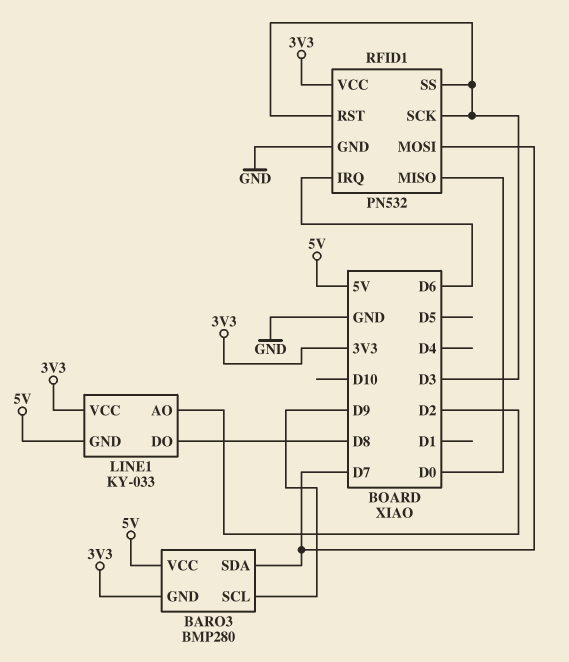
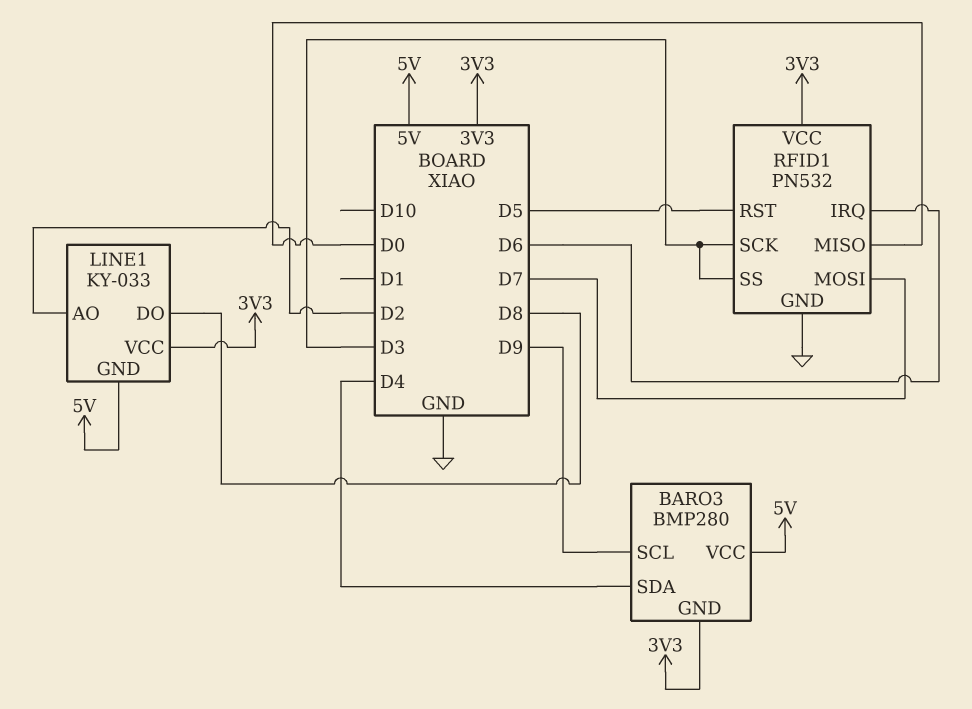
BARO3 pin SDA: D7 -> D4
RFID1 pin RST: D3 -> D5

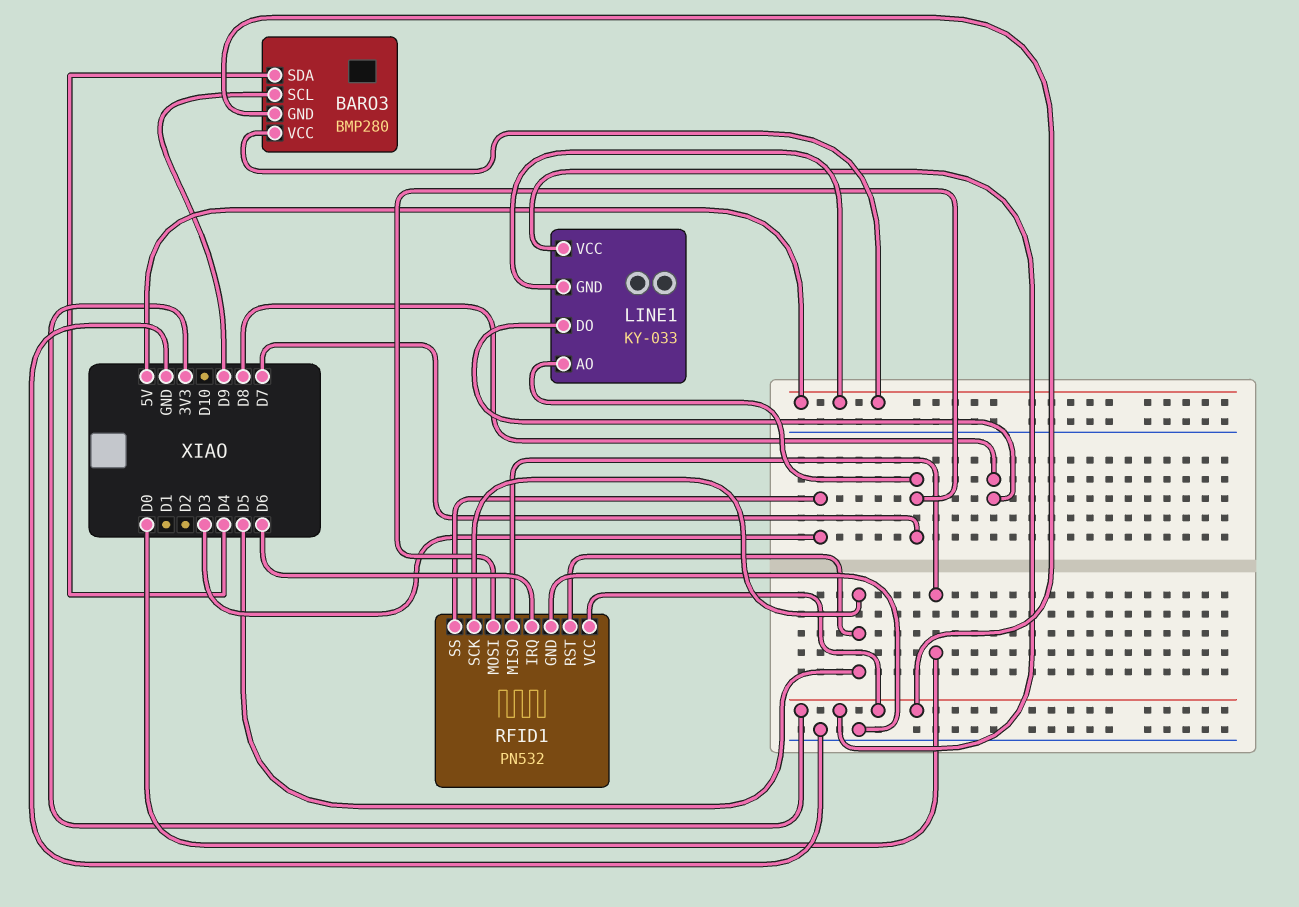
LINE1 pin AO: D2 -> D7
RFID1 pin SCK: D3 -> D5

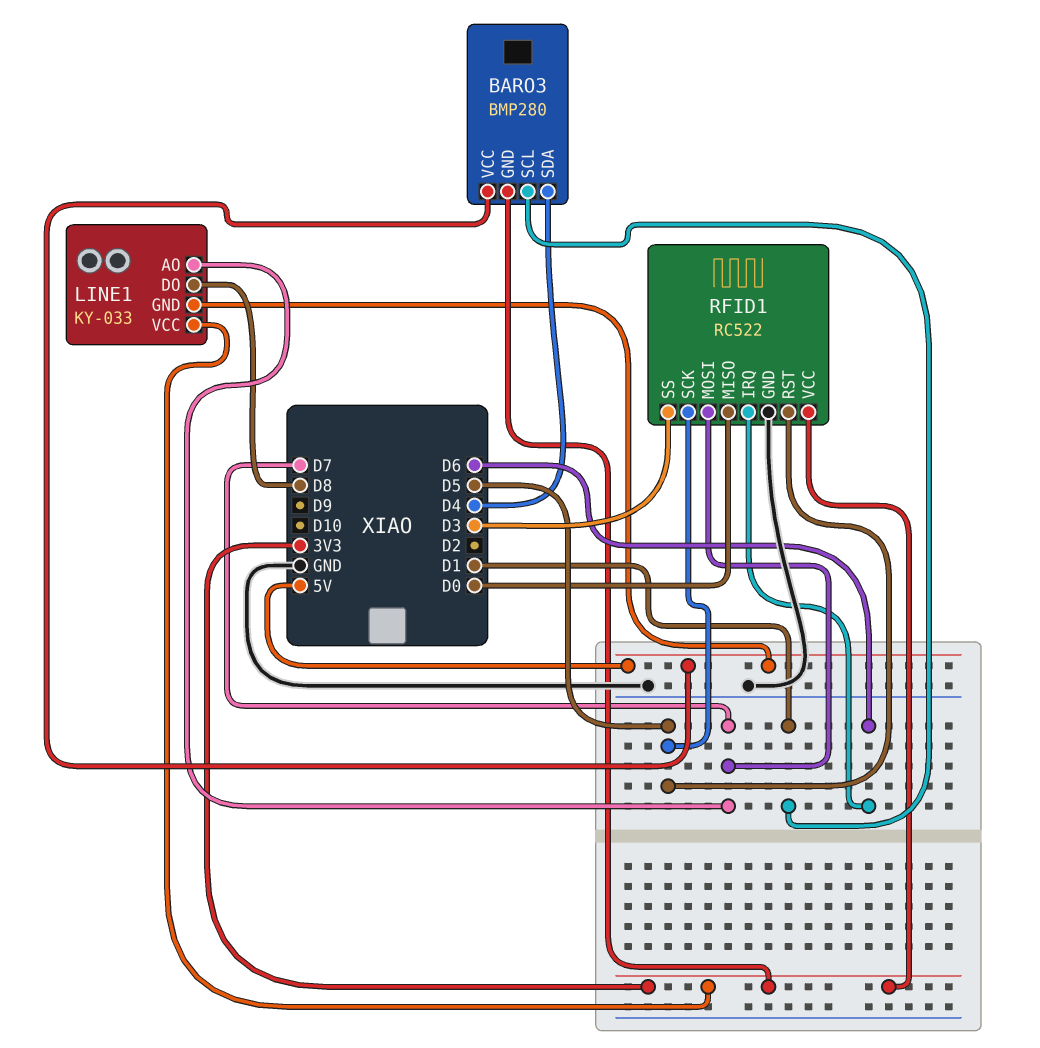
BARO3 pin SCL: D9 -> D1
RFID1: PN532 -> RC522

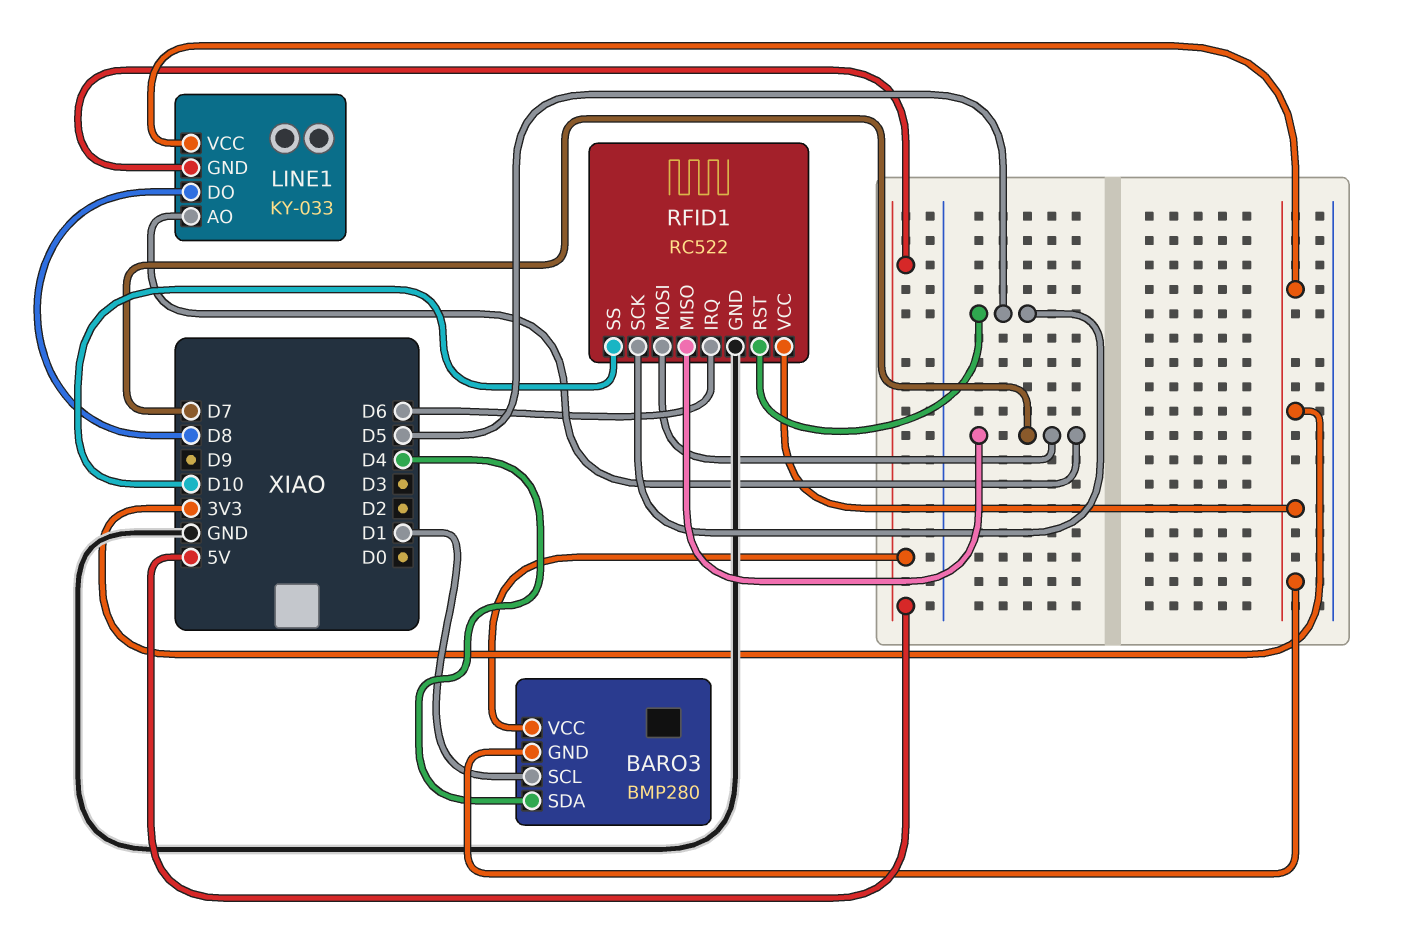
RFID1 pin MISO: D0 -> D7
RFID1 pin SS: D3 -> D10

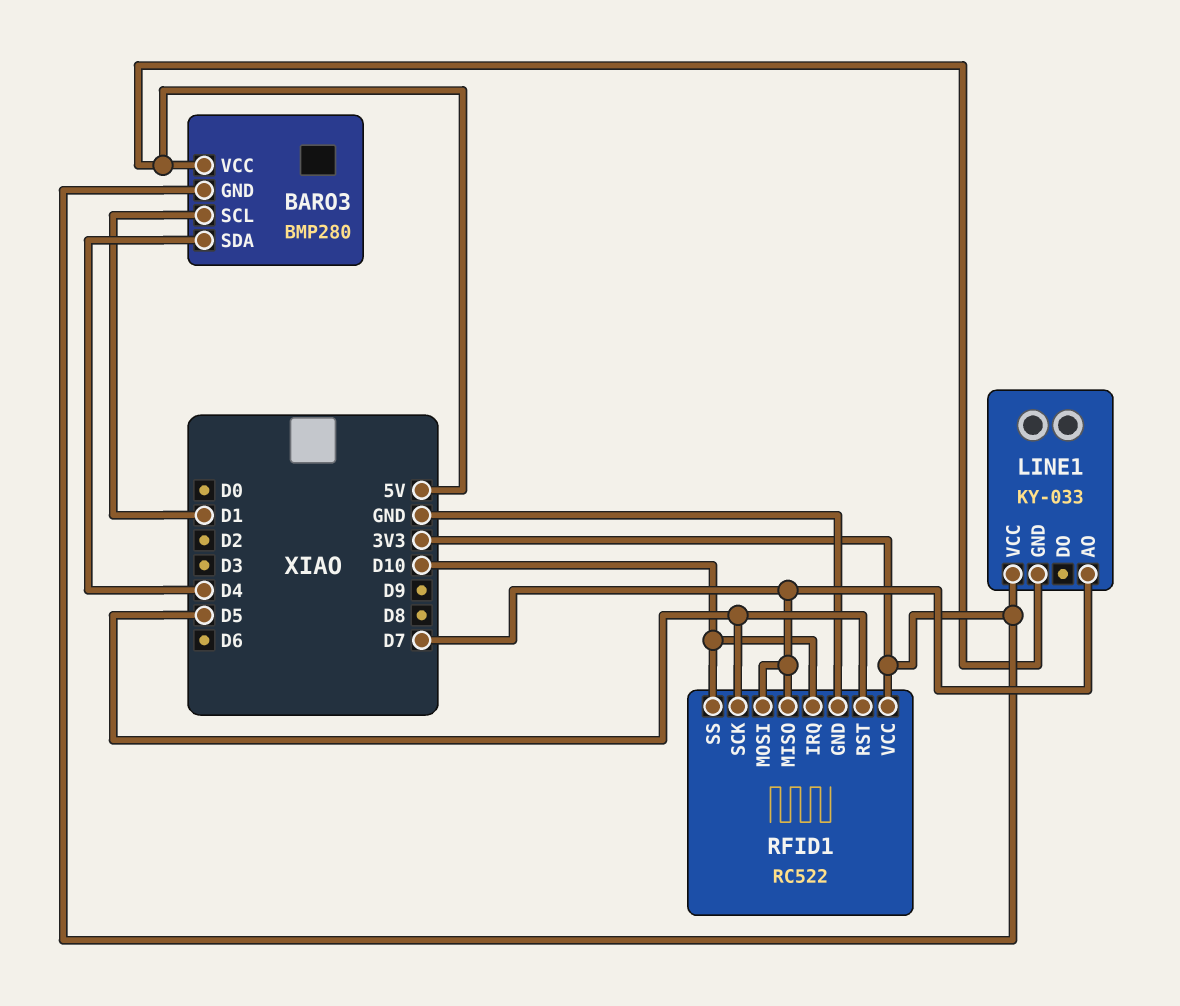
LINE1 pin DO: D8 -> none
RFID1 pin IRQ: D6 -> D10

